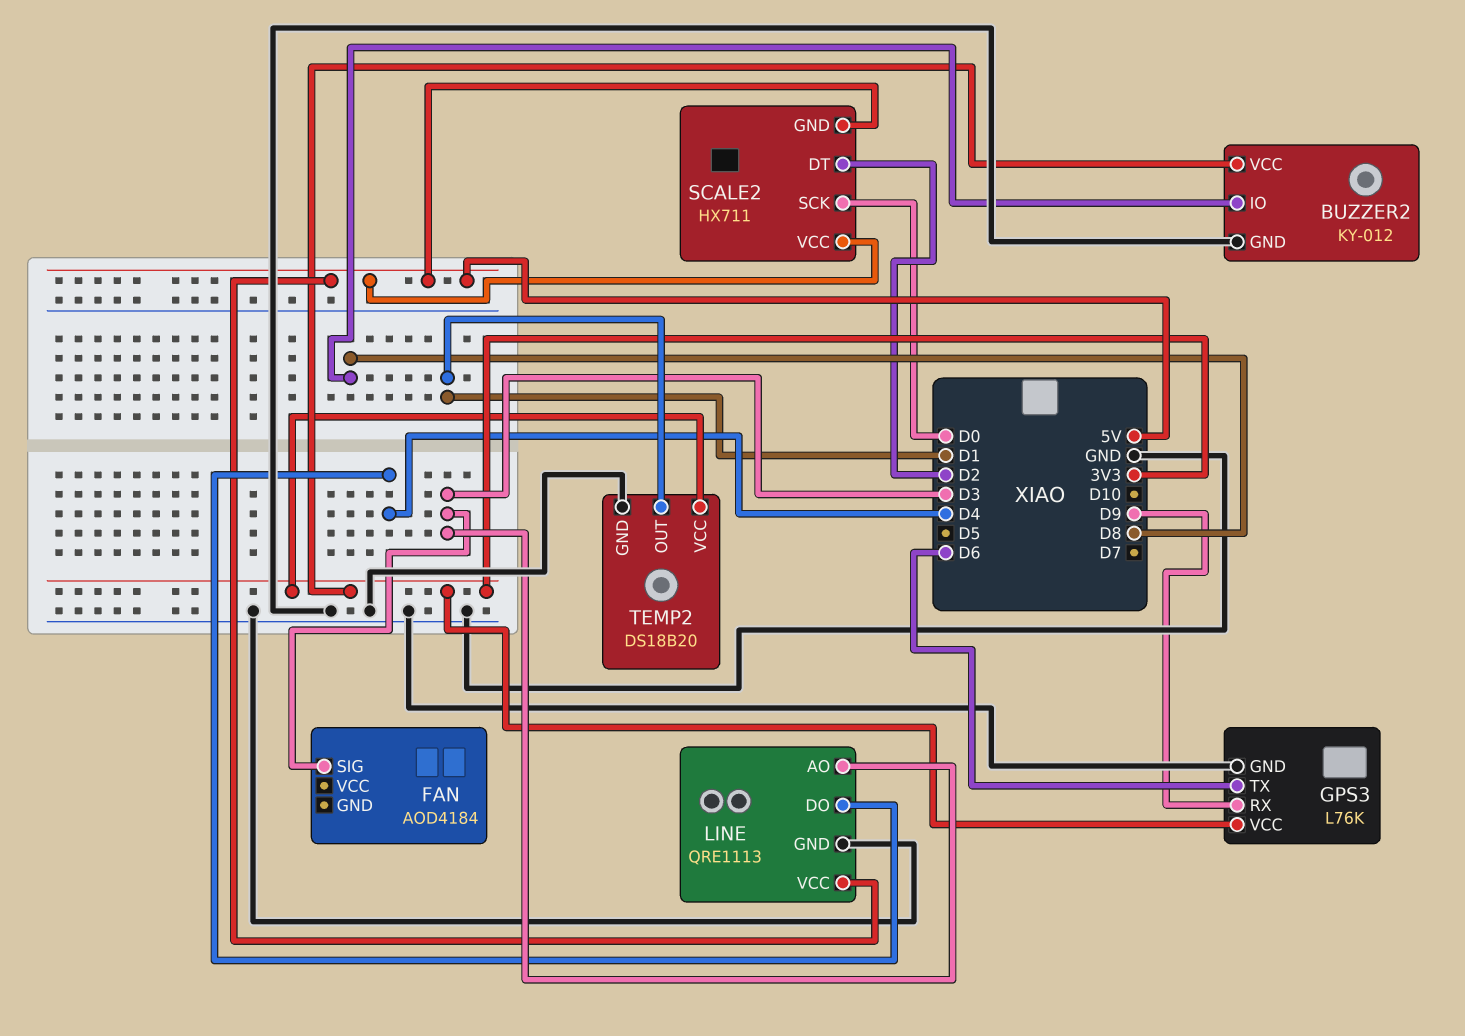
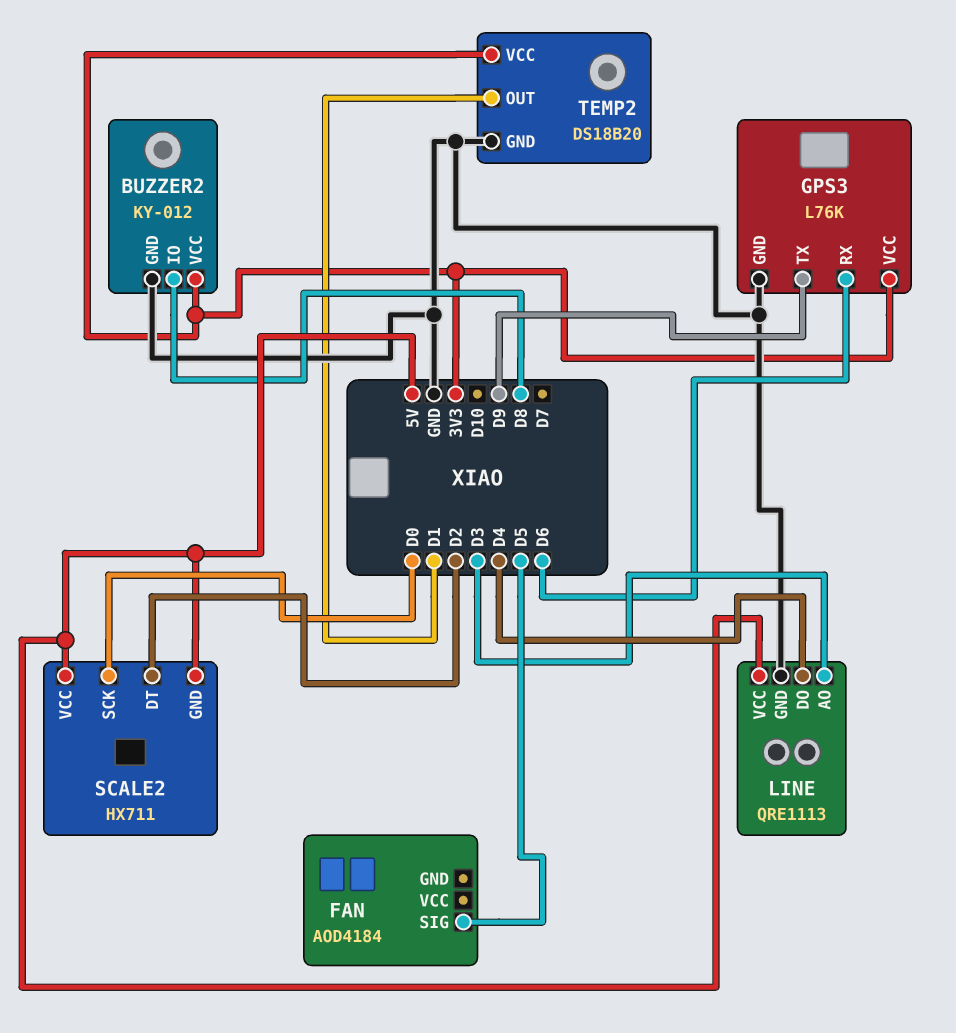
FAN pin SIG: D3 -> D5
GPS3 pin RX: D9 -> D6
GPS3 pin TX: D6 -> D9

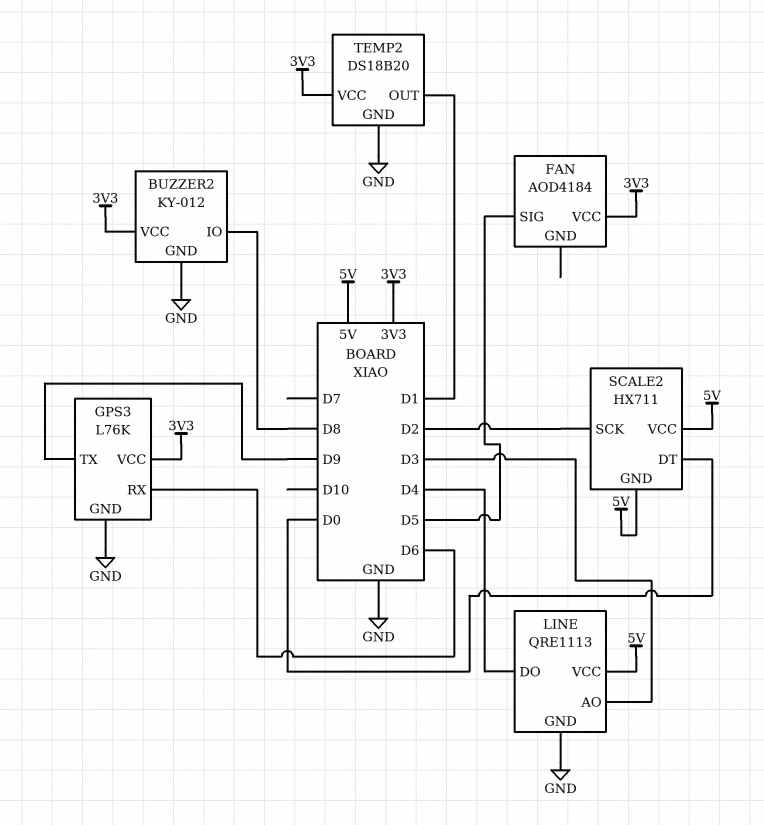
FAN pin VCC: none -> 3V3
SCALE2 pin DT: D2 -> D0
SCALE2 pin SCK: D0 -> D2

